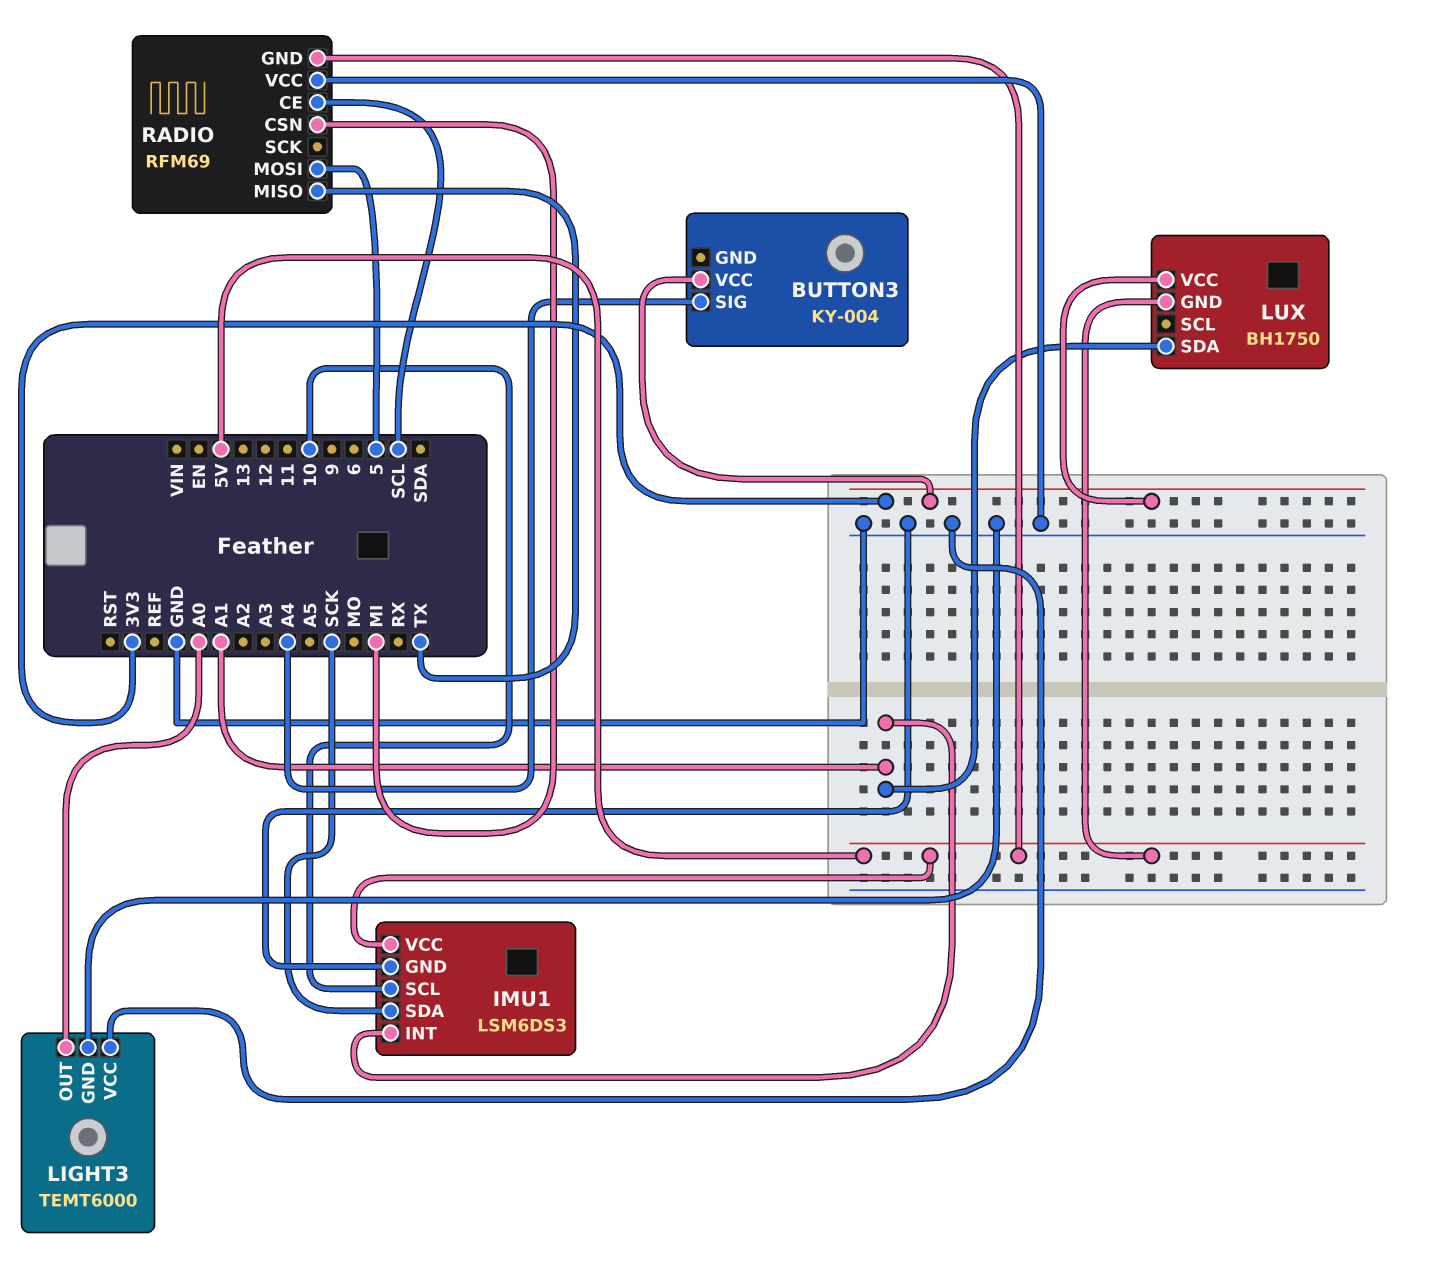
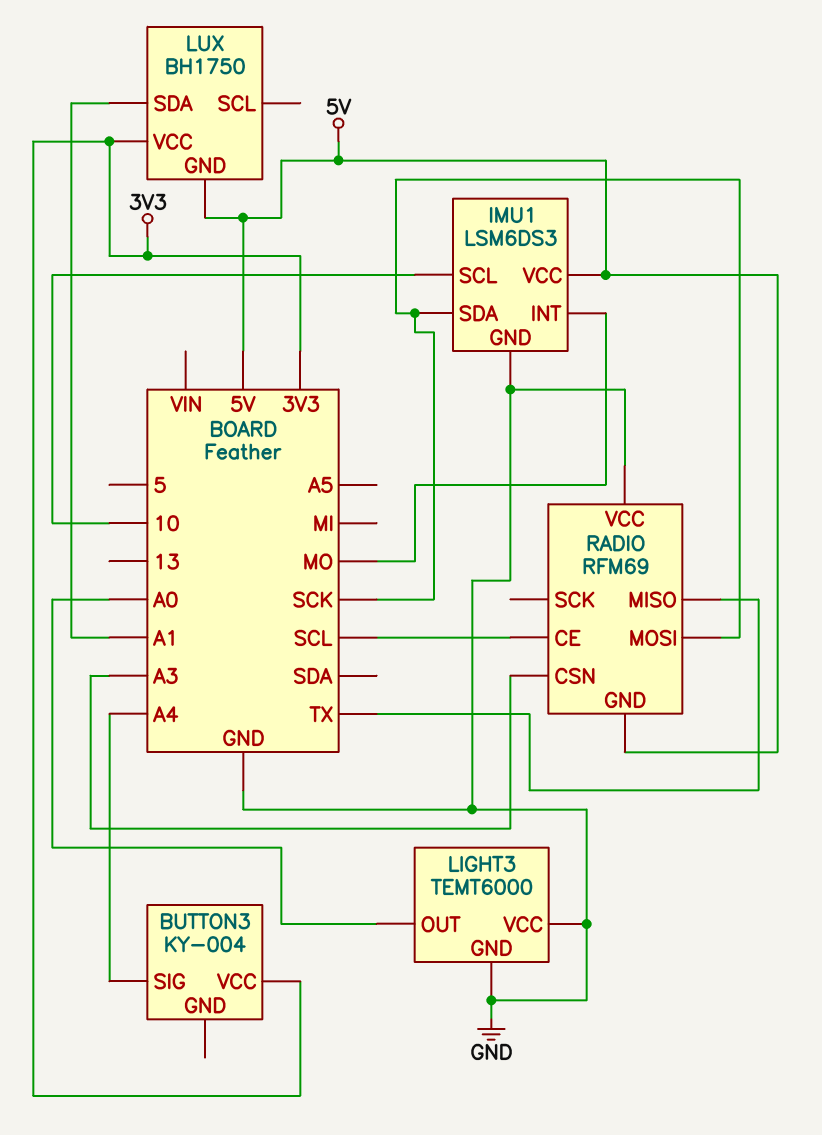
IMU1 pin INT: A1 -> MO
RADIO pin CSN: MI -> A3
RADIO pin MOSI: 5 -> SCK

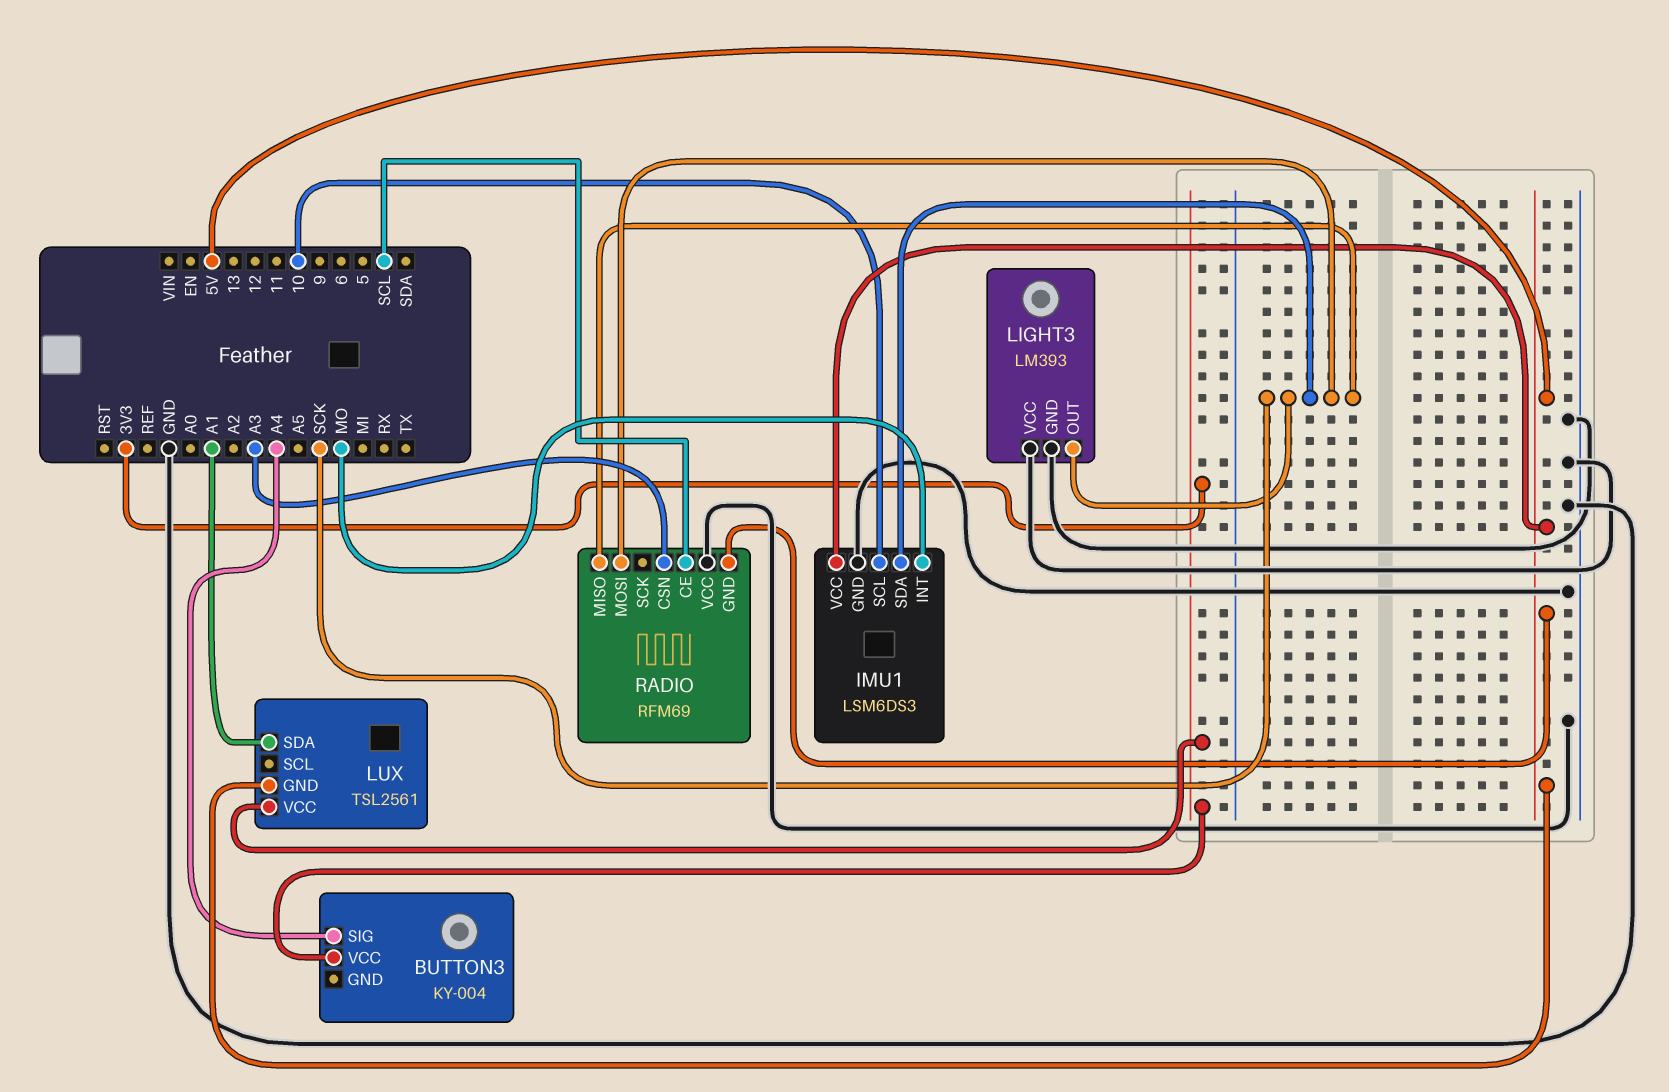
LIGHT3: TEMT6000 -> LM393
LIGHT3 pin OUT: A0 -> SCK
LUX: BH1750 -> TSL2561
RADIO pin MISO: TX -> SCK

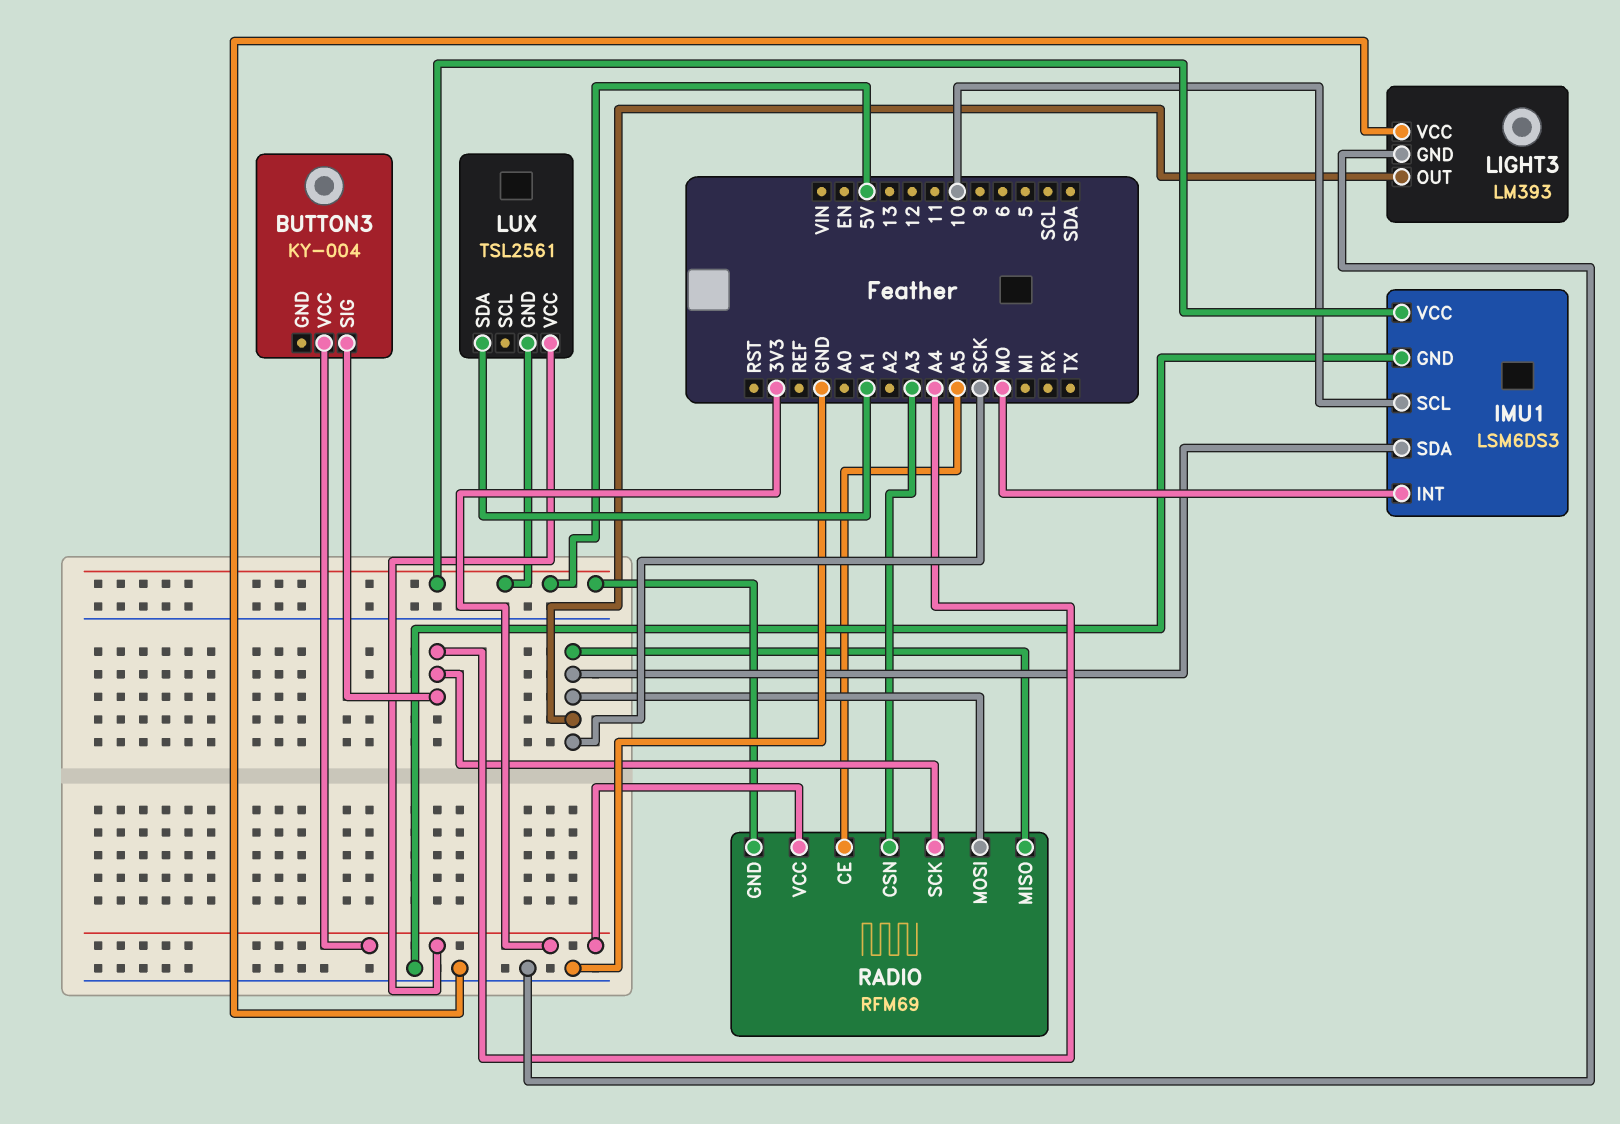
RADIO pin CE: SCL -> A5
RADIO pin SCK: none -> A4
RADIO pin VCC: GND -> 3V3

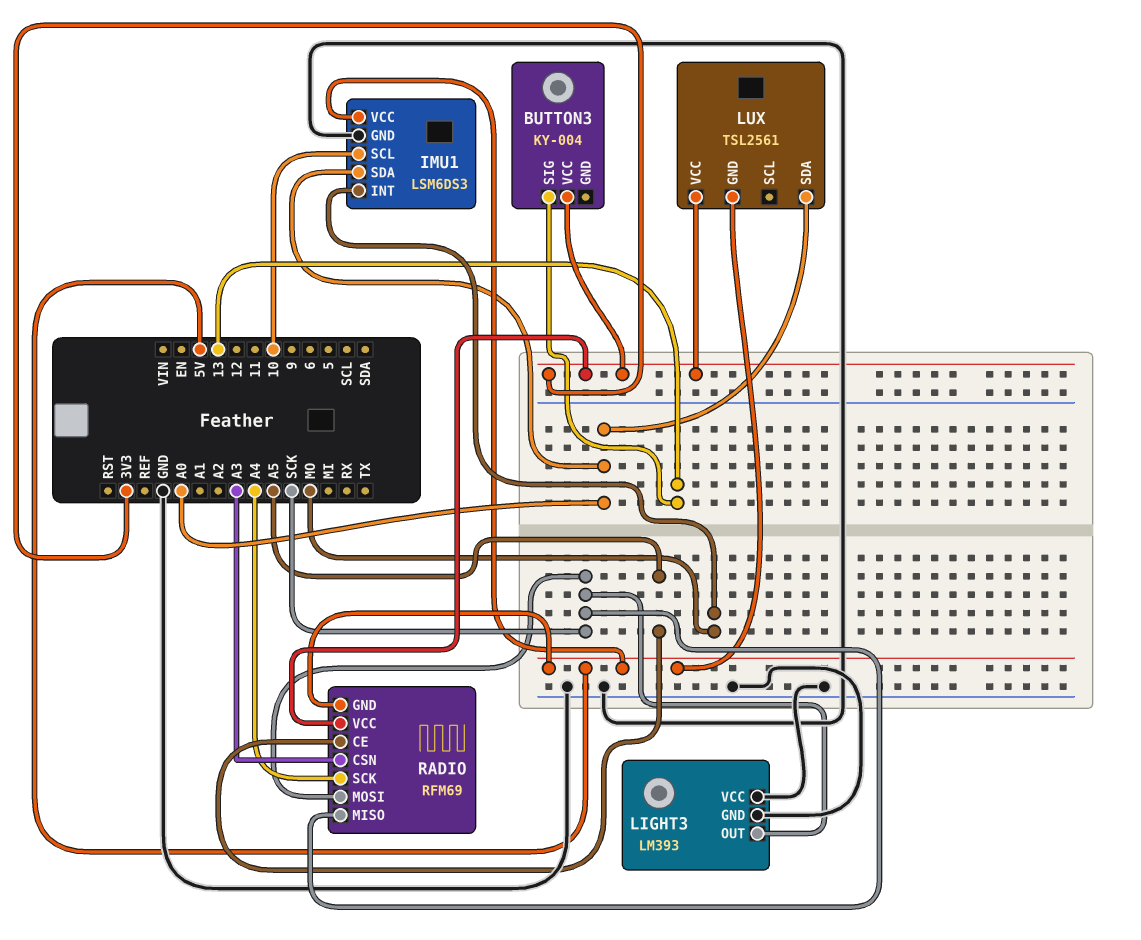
BUTTON3 pin SIG: A4 -> 13
IMU1 pin SDA: SCK -> A0
LUX pin SDA: A1 -> A0

